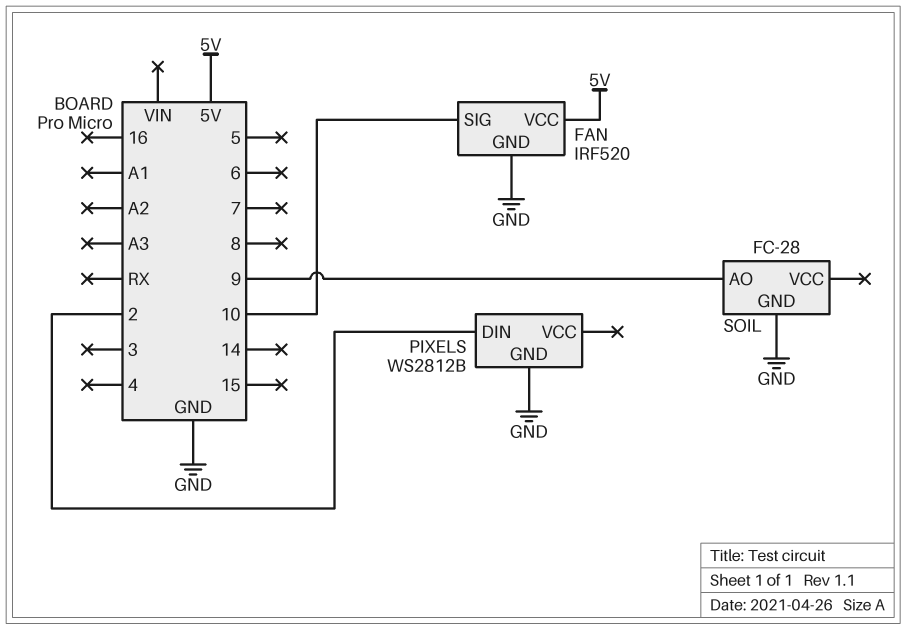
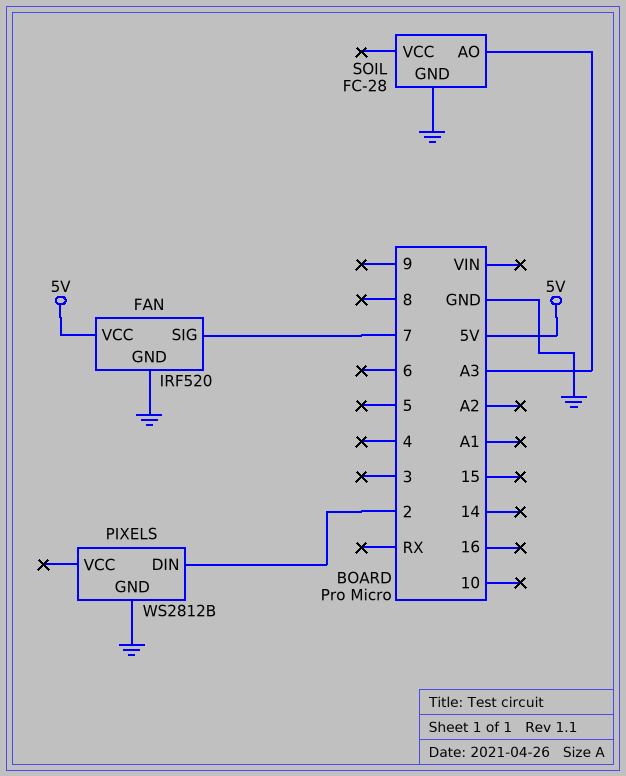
FAN pin SIG: 10 -> 7
SOIL pin AO: 9 -> A3

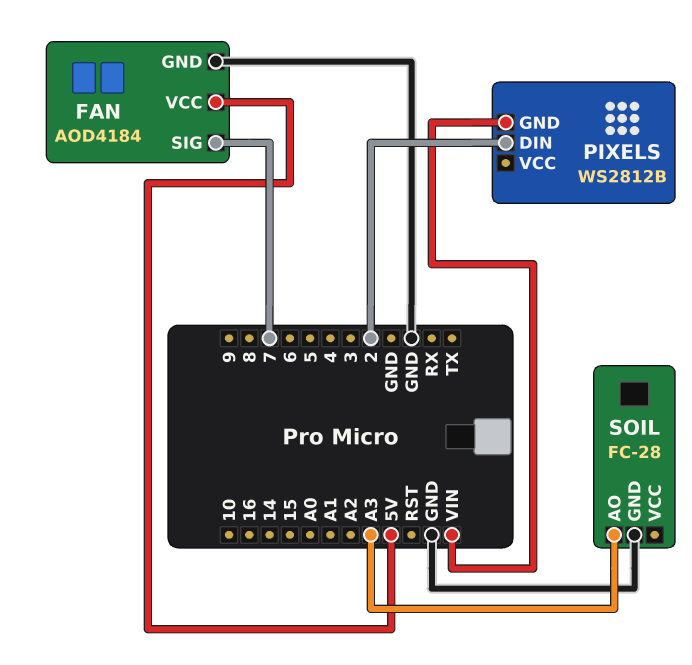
FAN: IRF520 -> AOD4184
PIXELS pin GND: GND -> VIN

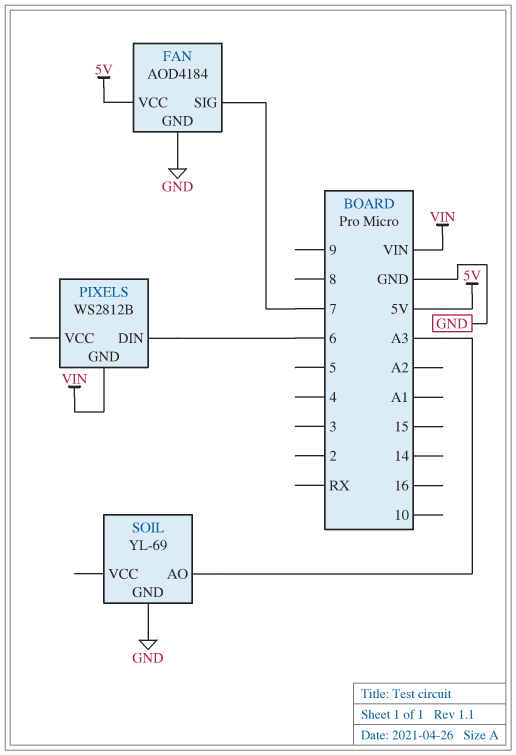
PIXELS pin DIN: 2 -> 6
SOIL: FC-28 -> YL-69

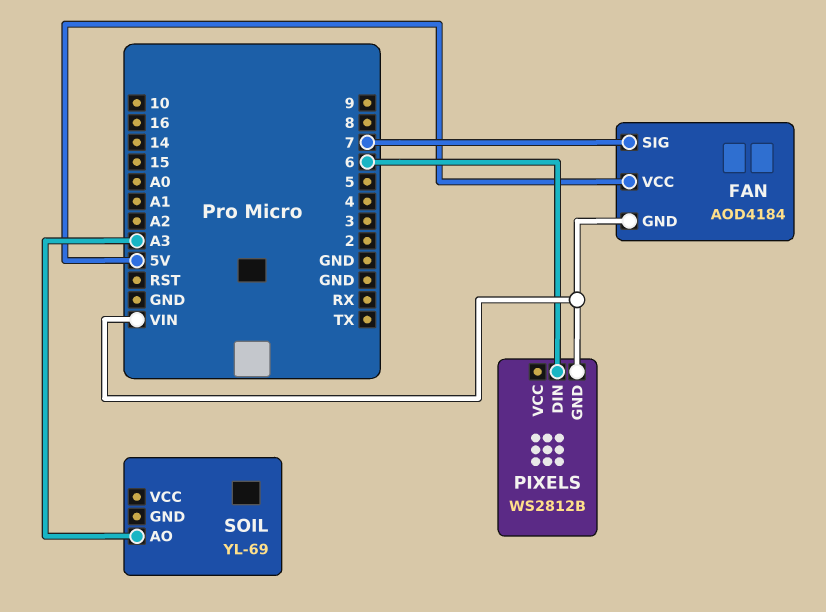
FAN pin GND: GND -> VIN
SOIL pin GND: GND -> none

